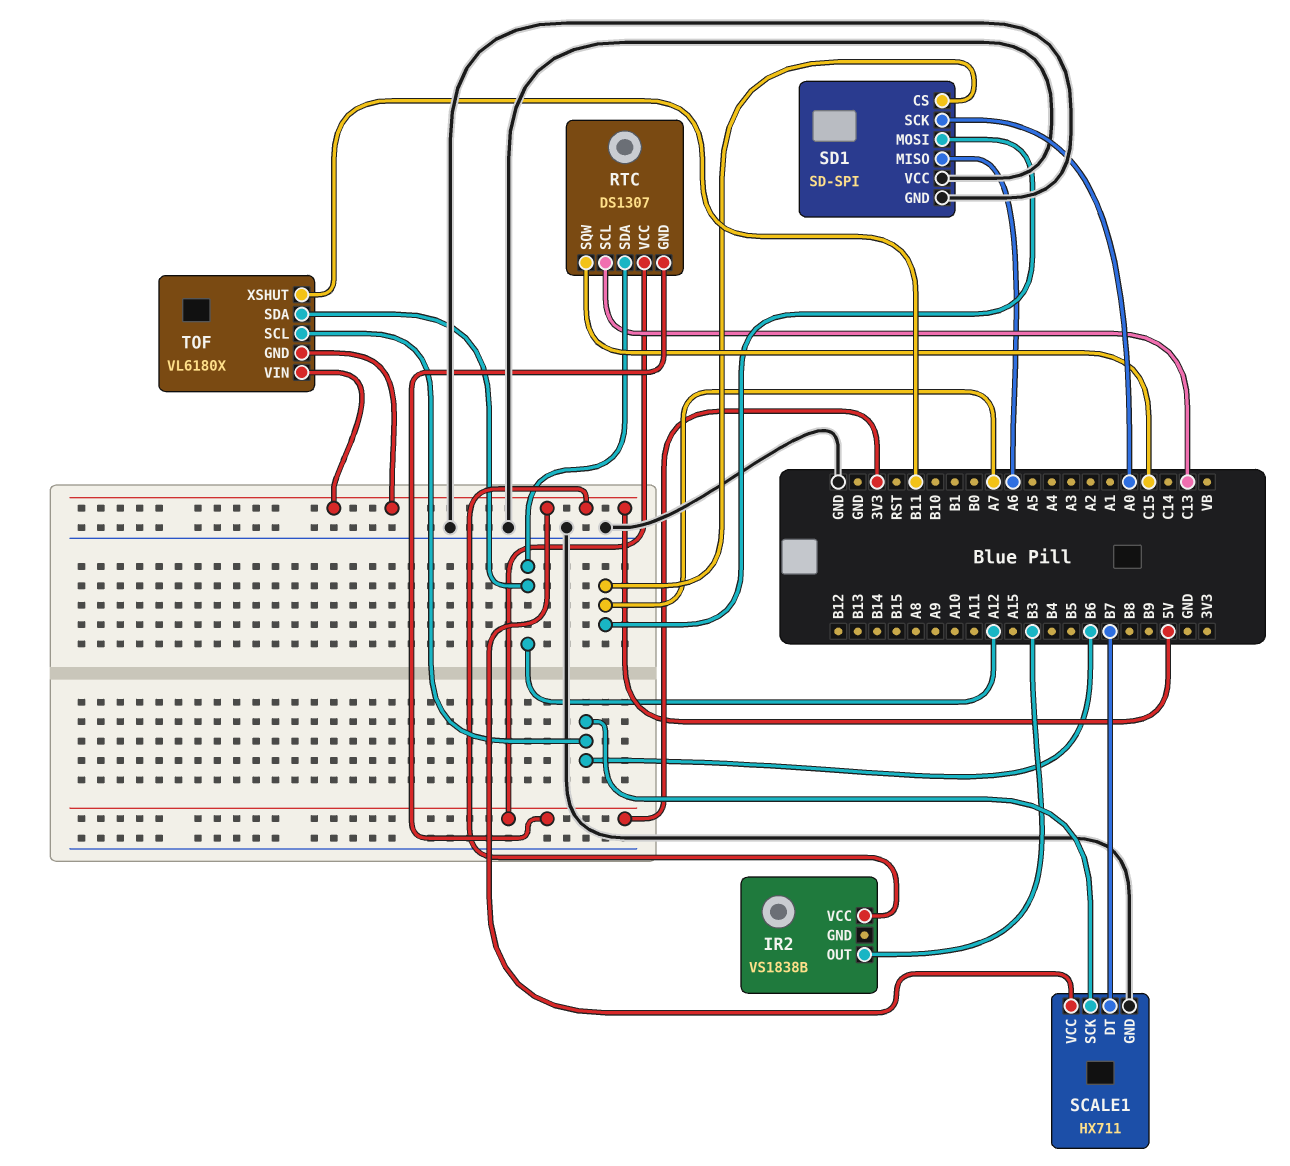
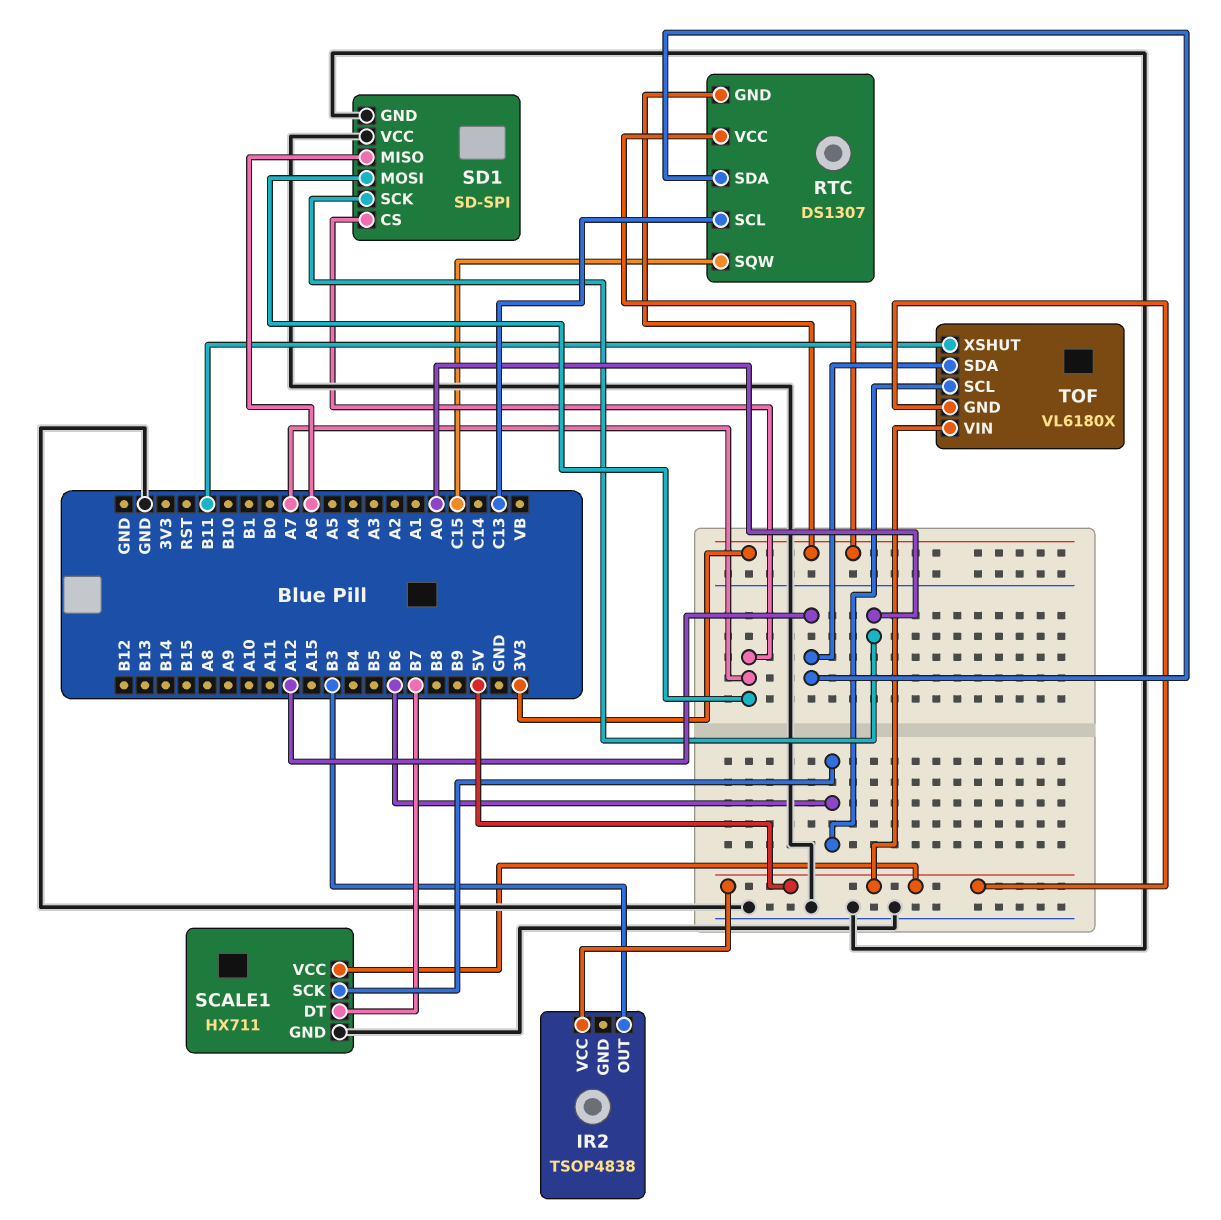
IR2: VS1838B -> TSOP4838

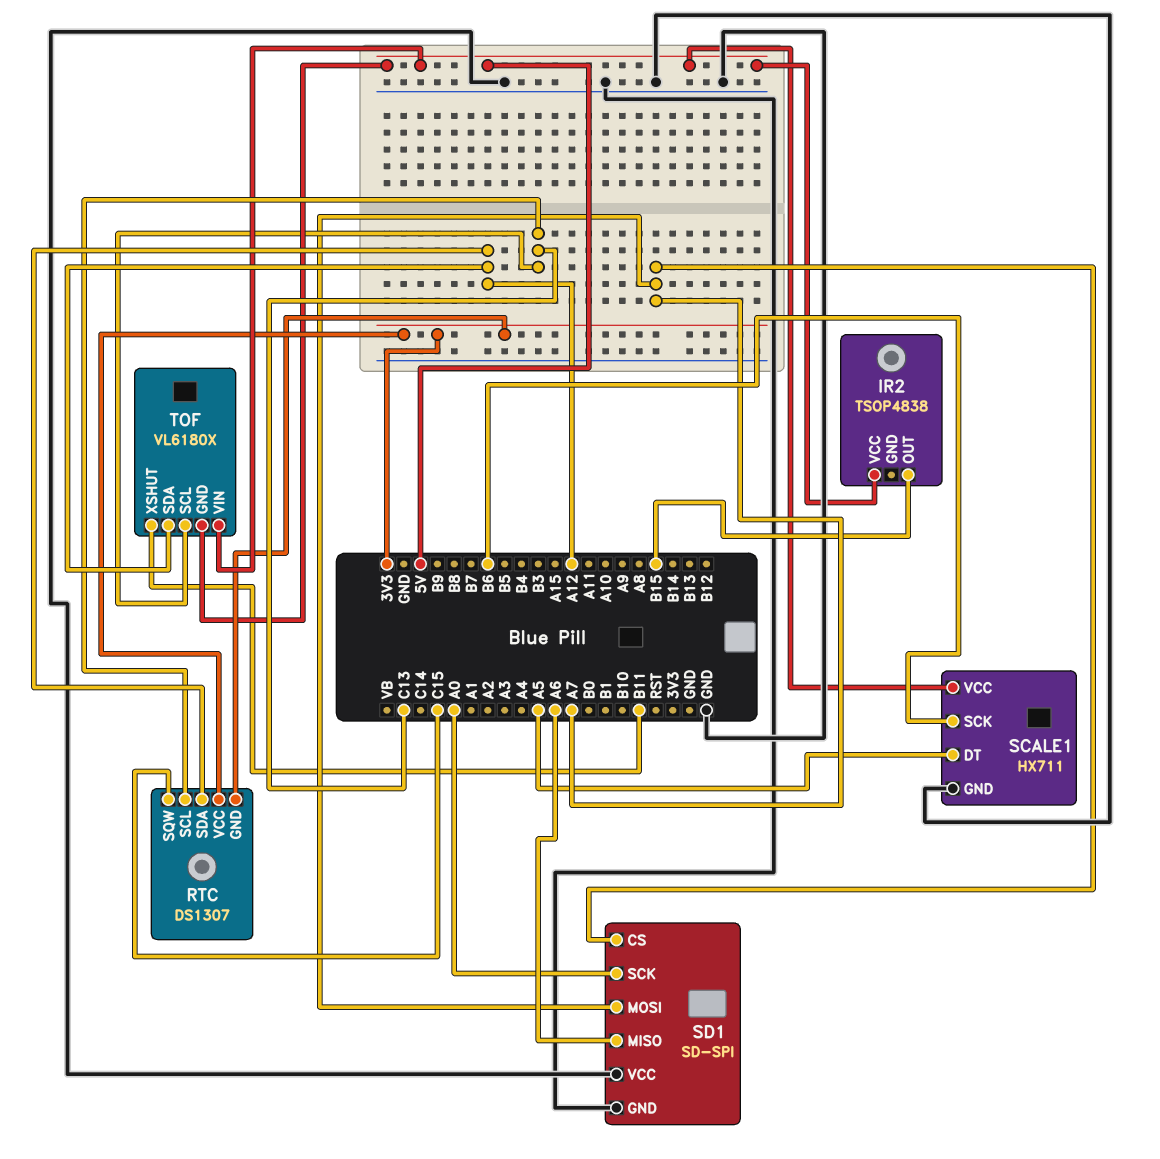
IR2 pin OUT: B3 -> B15
SCALE1 pin DT: B7 -> A5
TOF pin SCL: B6 -> C13

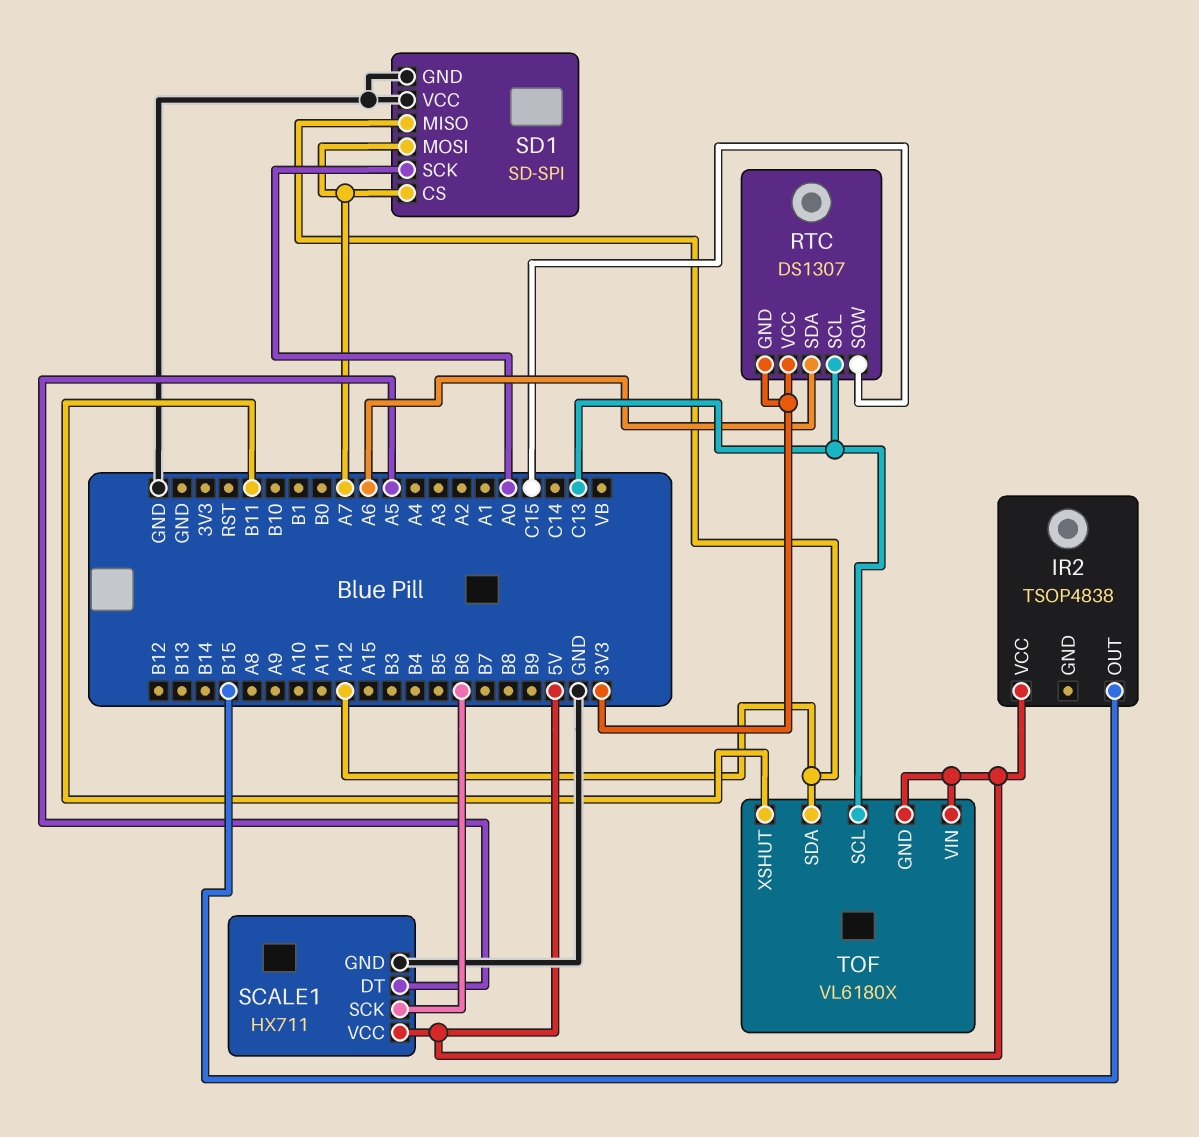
RTC pin SDA: A12 -> A6
SD1 pin MISO: A6 -> A12

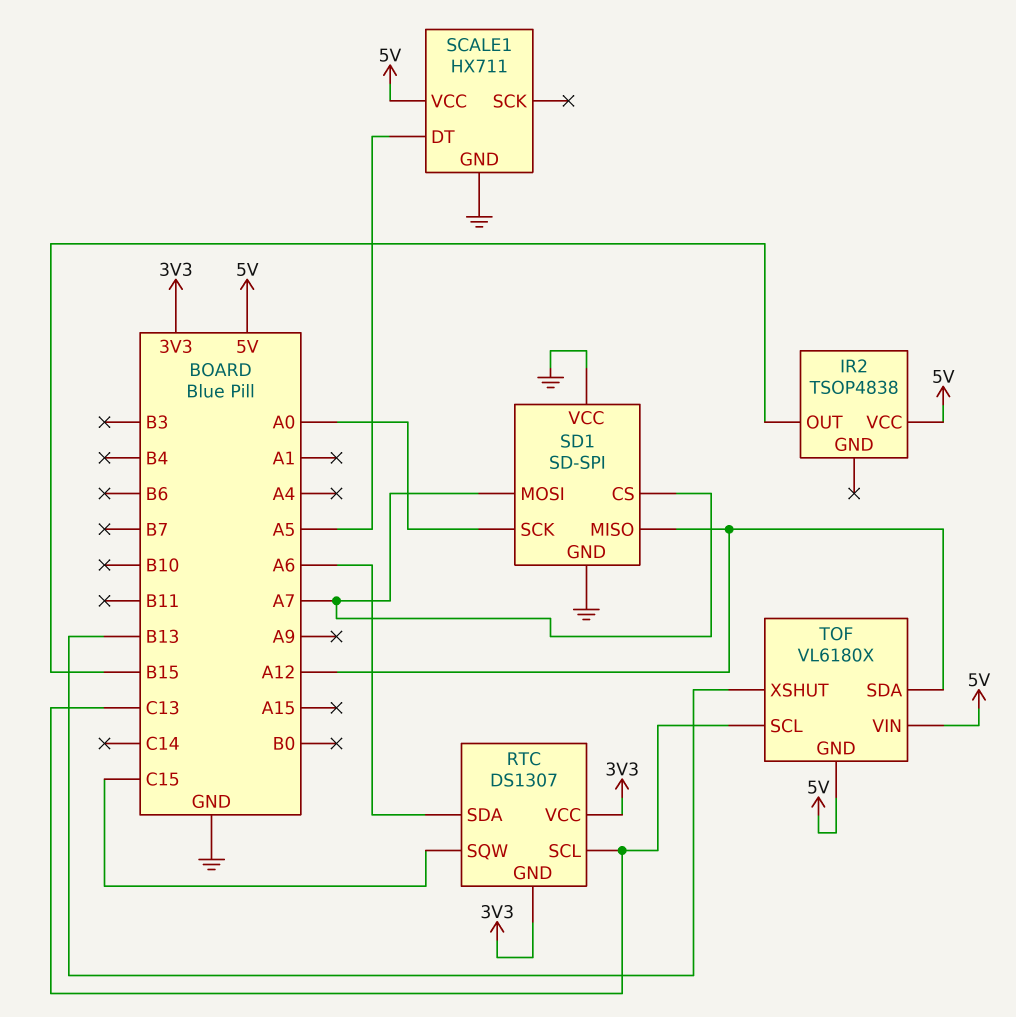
SCALE1 pin SCK: B6 -> none
TOF pin XSHUT: B11 -> B13

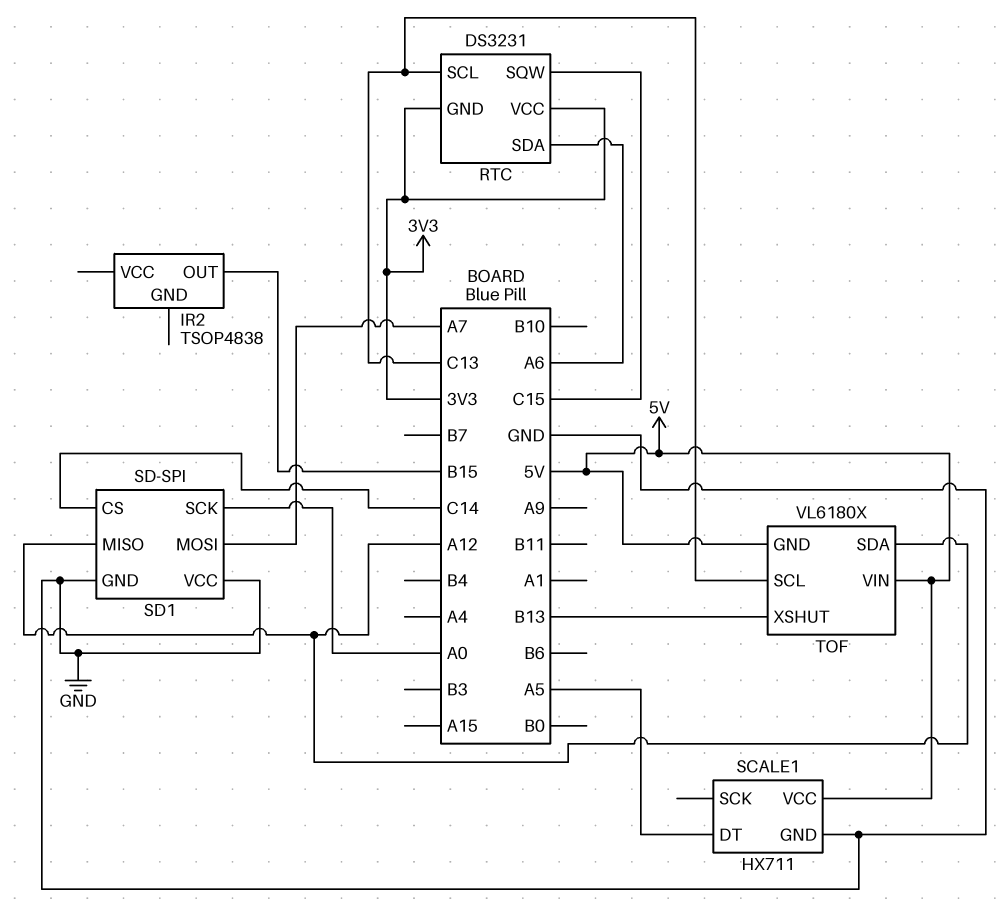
IR2 pin VCC: 5V -> none
RTC: DS1307 -> DS3231
SD1 pin CS: A7 -> C14

